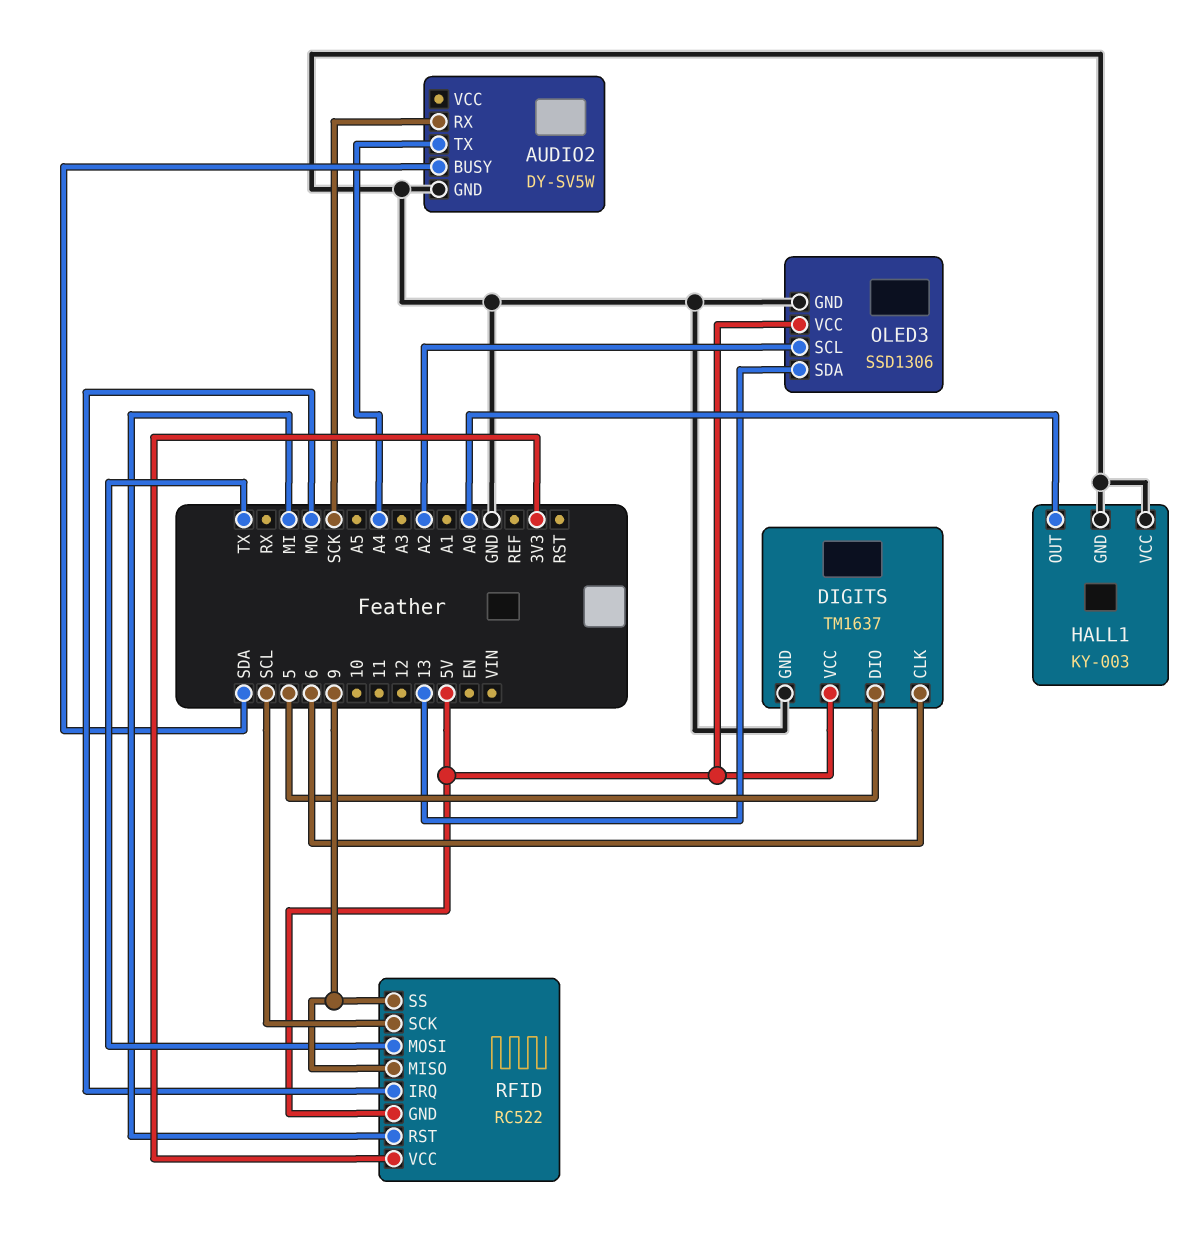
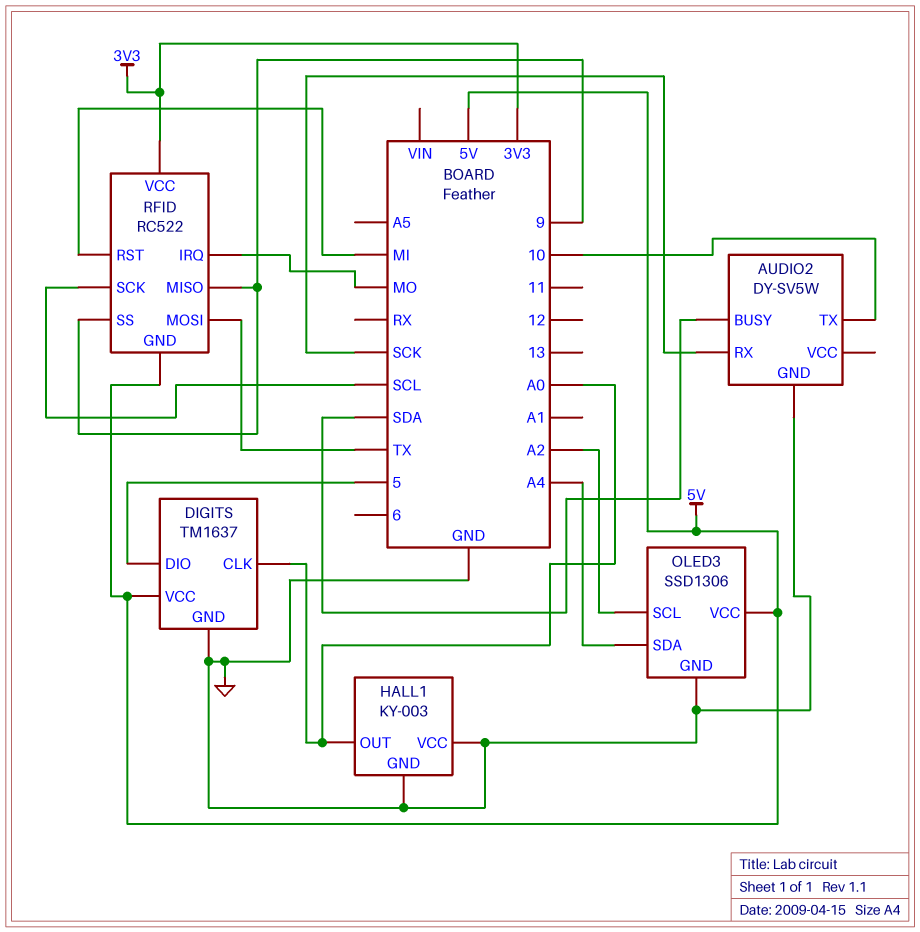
AUDIO2 pin TX: A4 -> 10
DIGITS pin CLK: 6 -> A0
OLED3 pin SDA: 13 -> A4

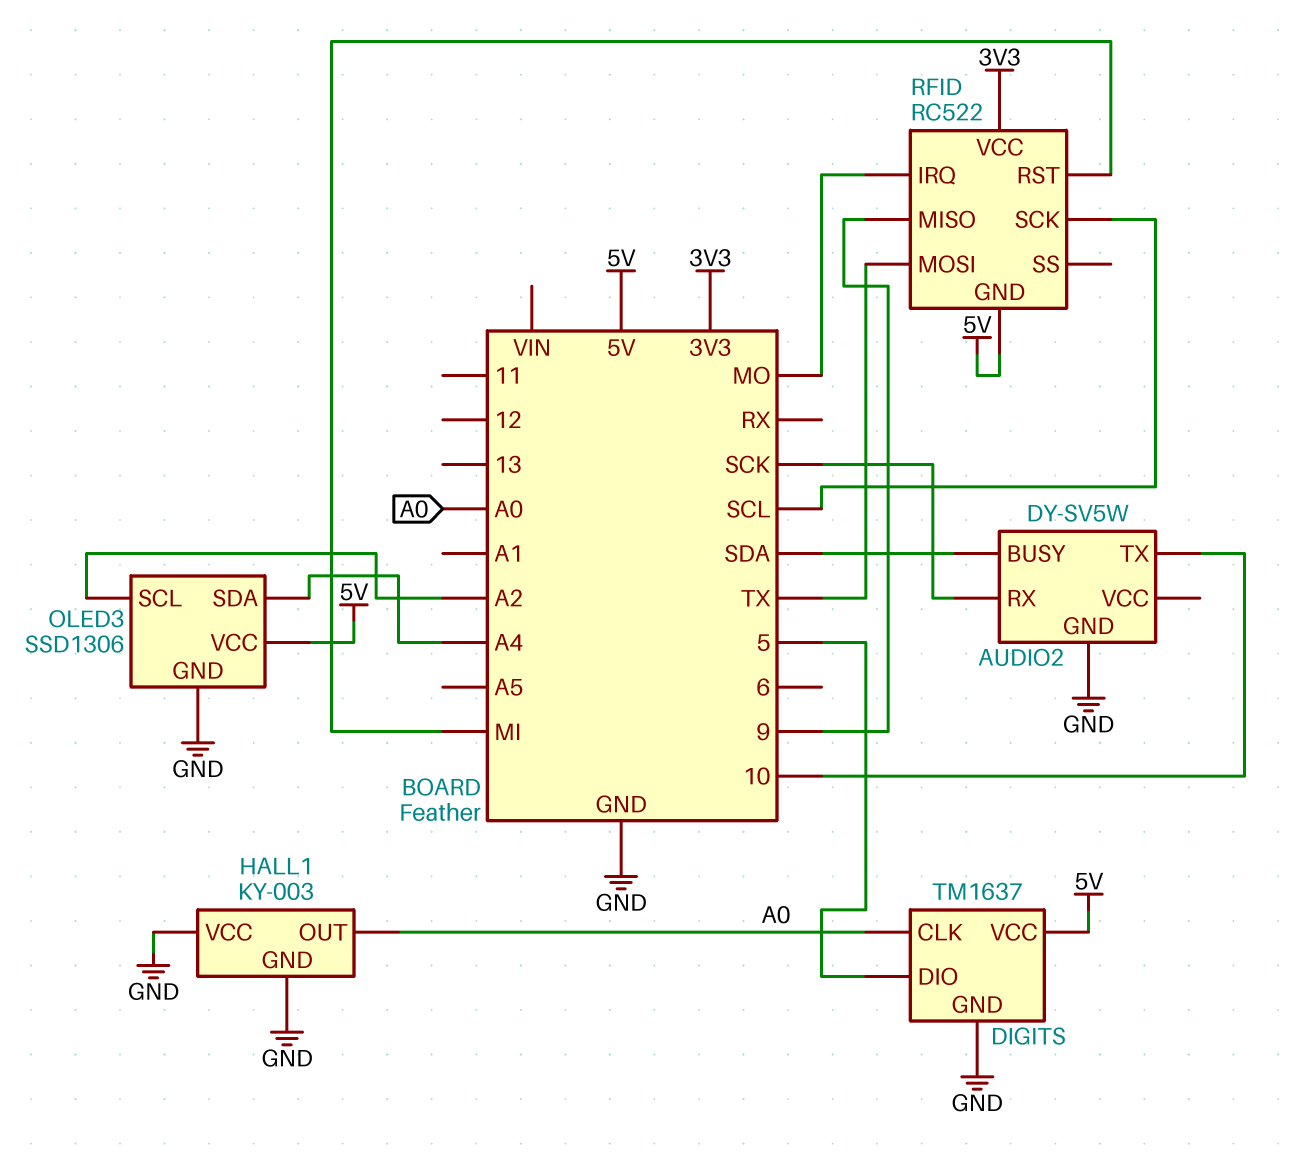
RFID pin SS: 9 -> none

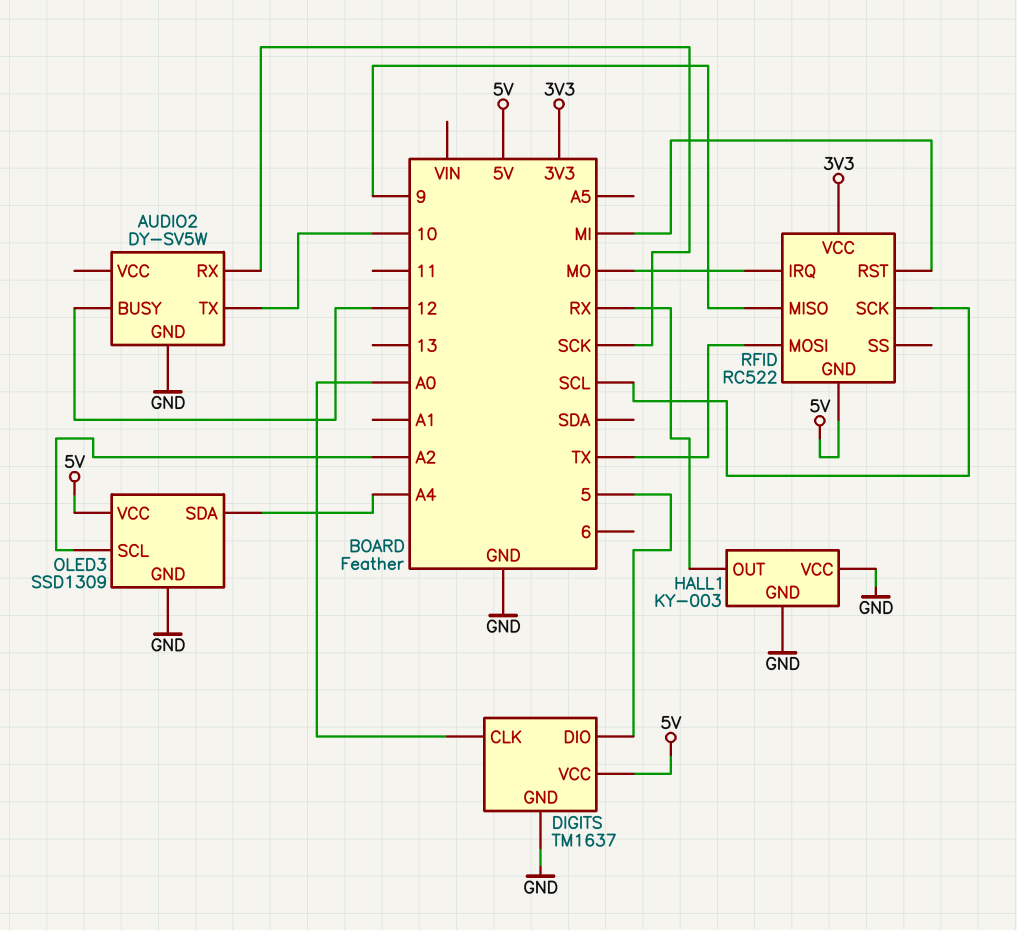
AUDIO2 pin BUSY: SDA -> 12
HALL1 pin OUT: A0 -> RX
OLED3: SSD1306 -> SSD1309

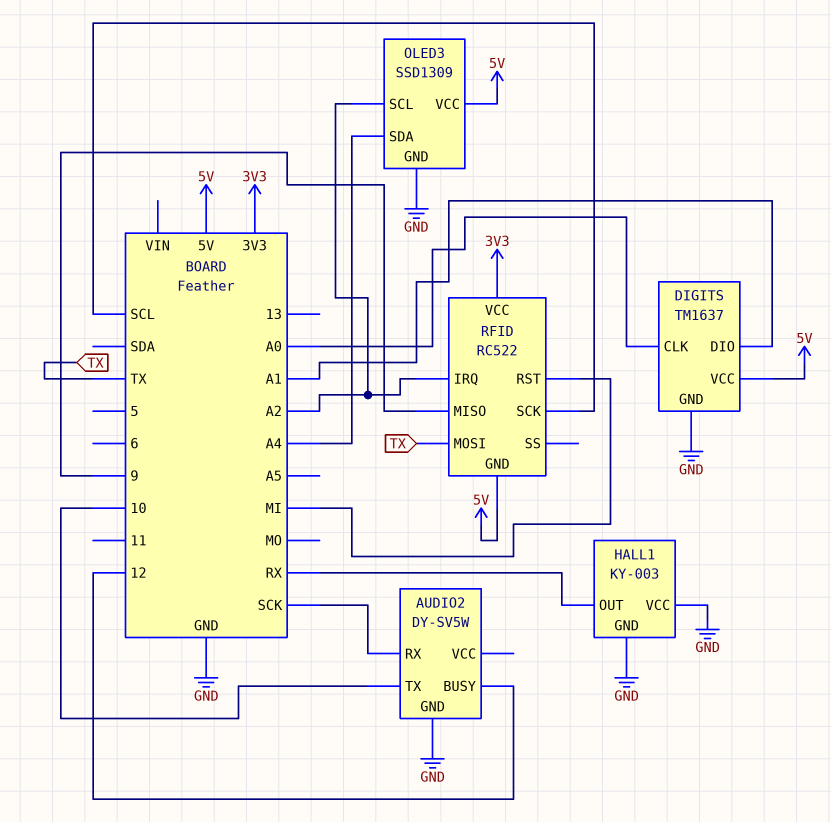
DIGITS pin DIO: 5 -> A1
RFID pin IRQ: MO -> A2

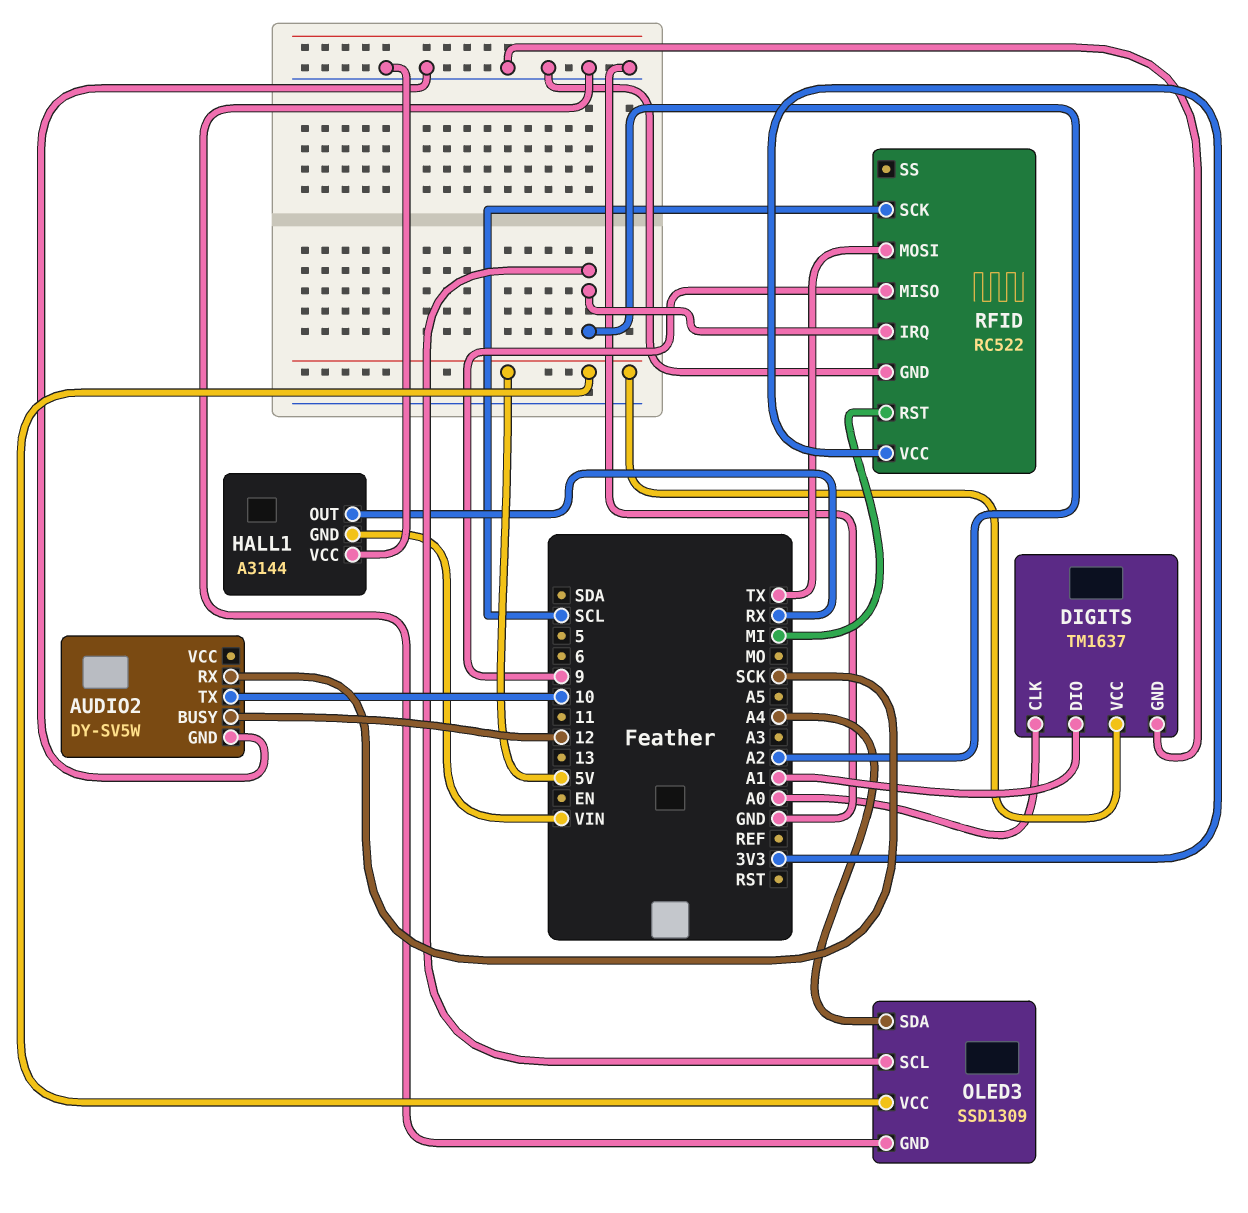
HALL1: KY-003 -> A3144
HALL1 pin GND: GND -> VIN
RFID pin GND: 5V -> GND

